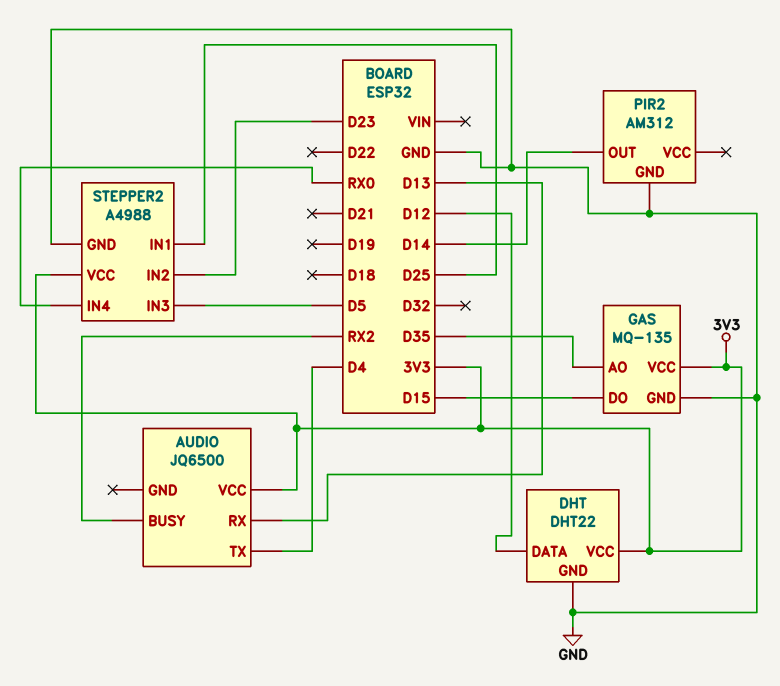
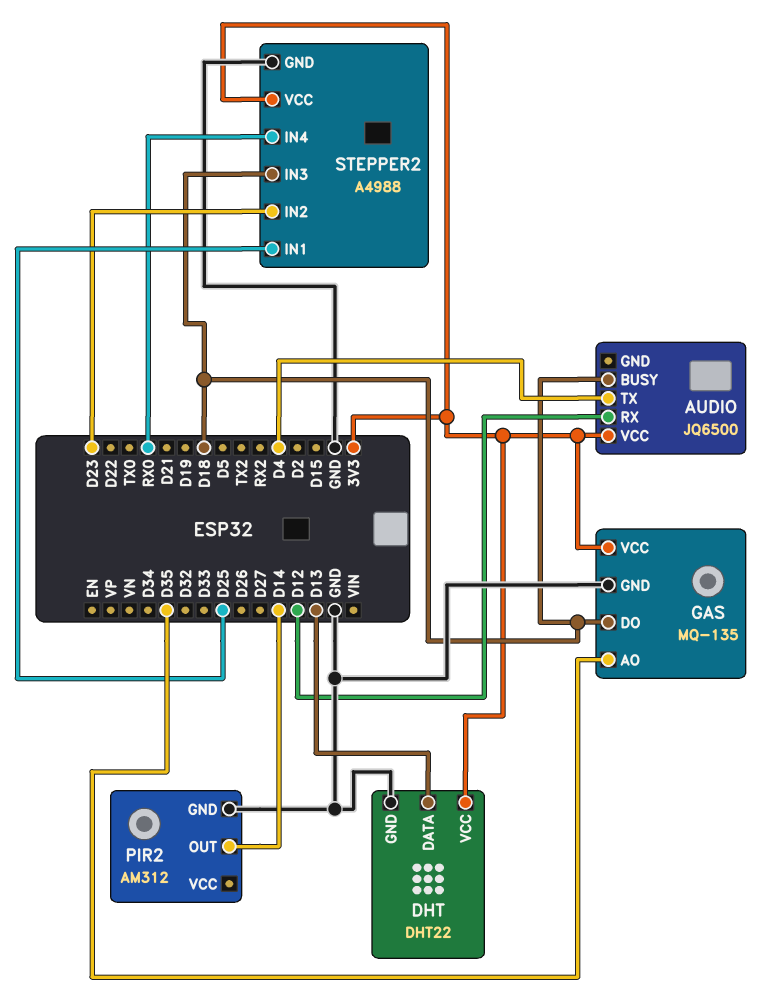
AUDIO pin BUSY: RX2 -> D18
AUDIO pin RX: D13 -> D12
DHT pin DATA: D12 -> D13
GAS pin DO: D15 -> D18
STEPPER2 pin IN3: D5 -> D18

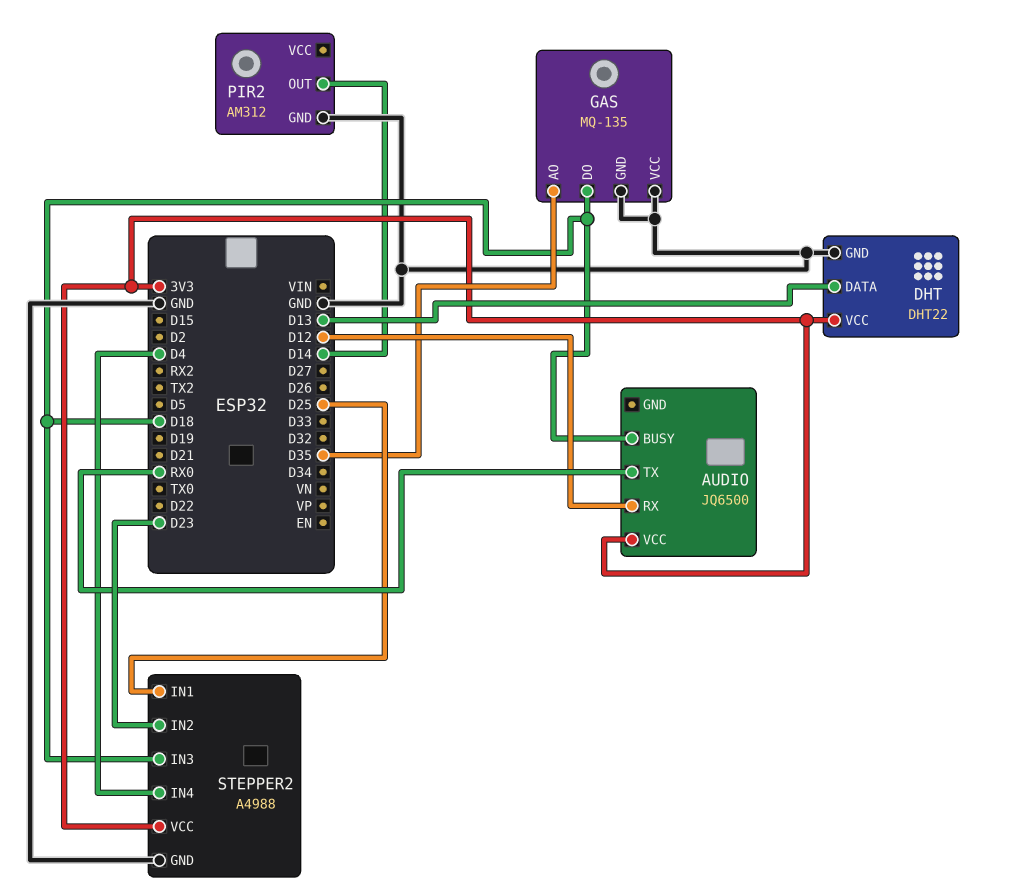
AUDIO pin TX: D4 -> RX0
GAS pin VCC: 3V3 -> GND
STEPPER2 pin IN4: RX0 -> D4

